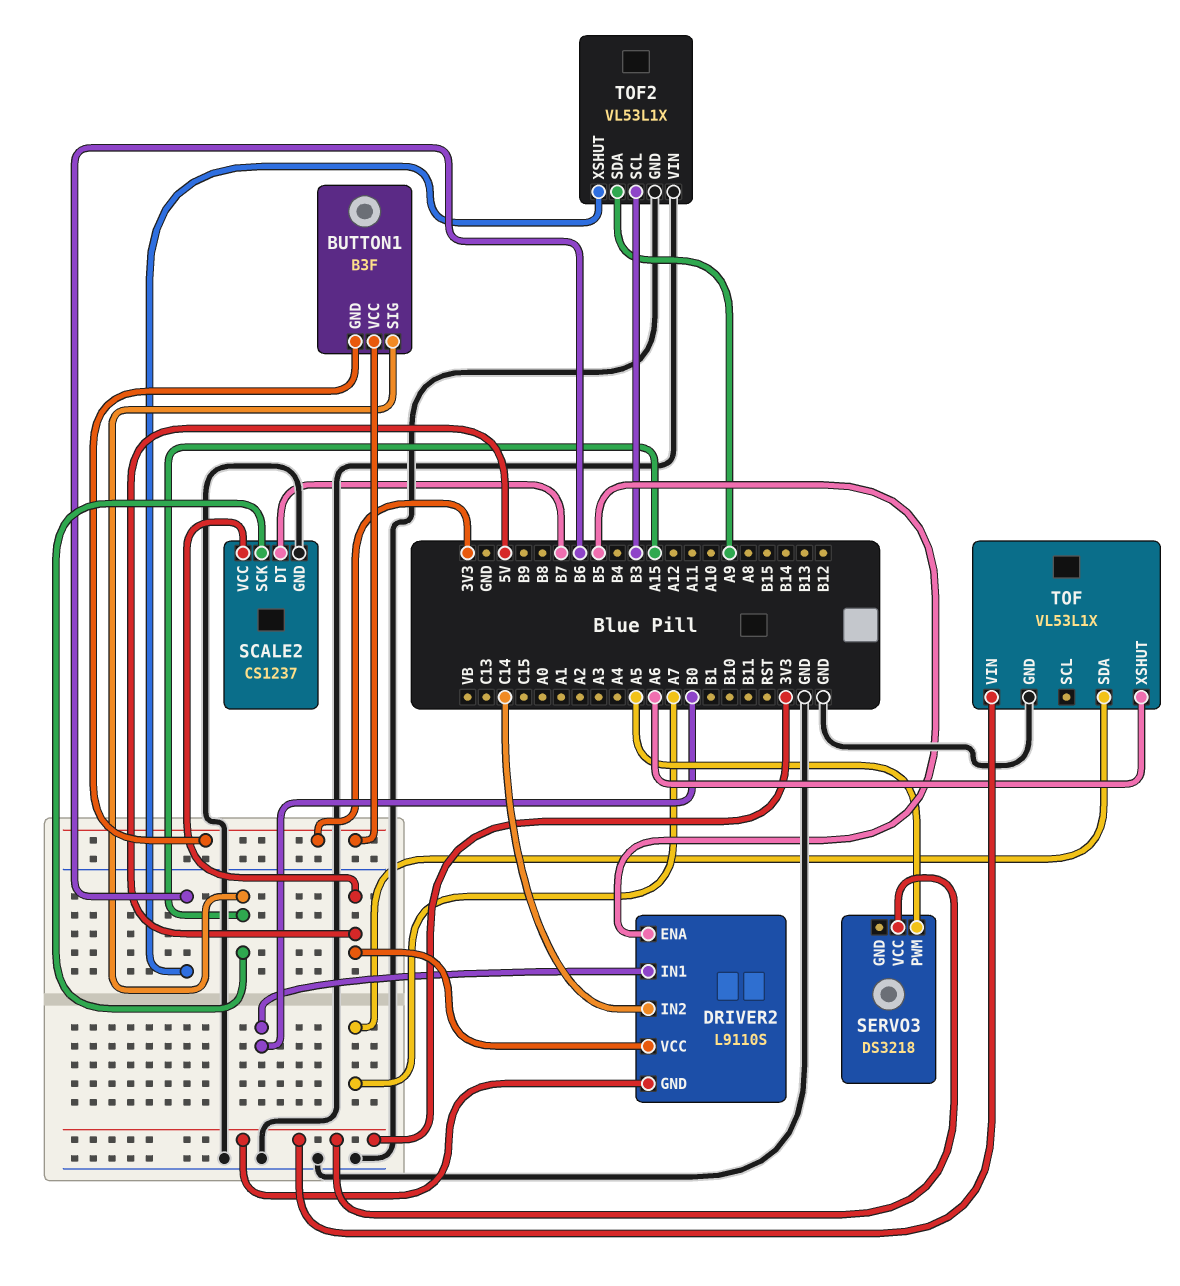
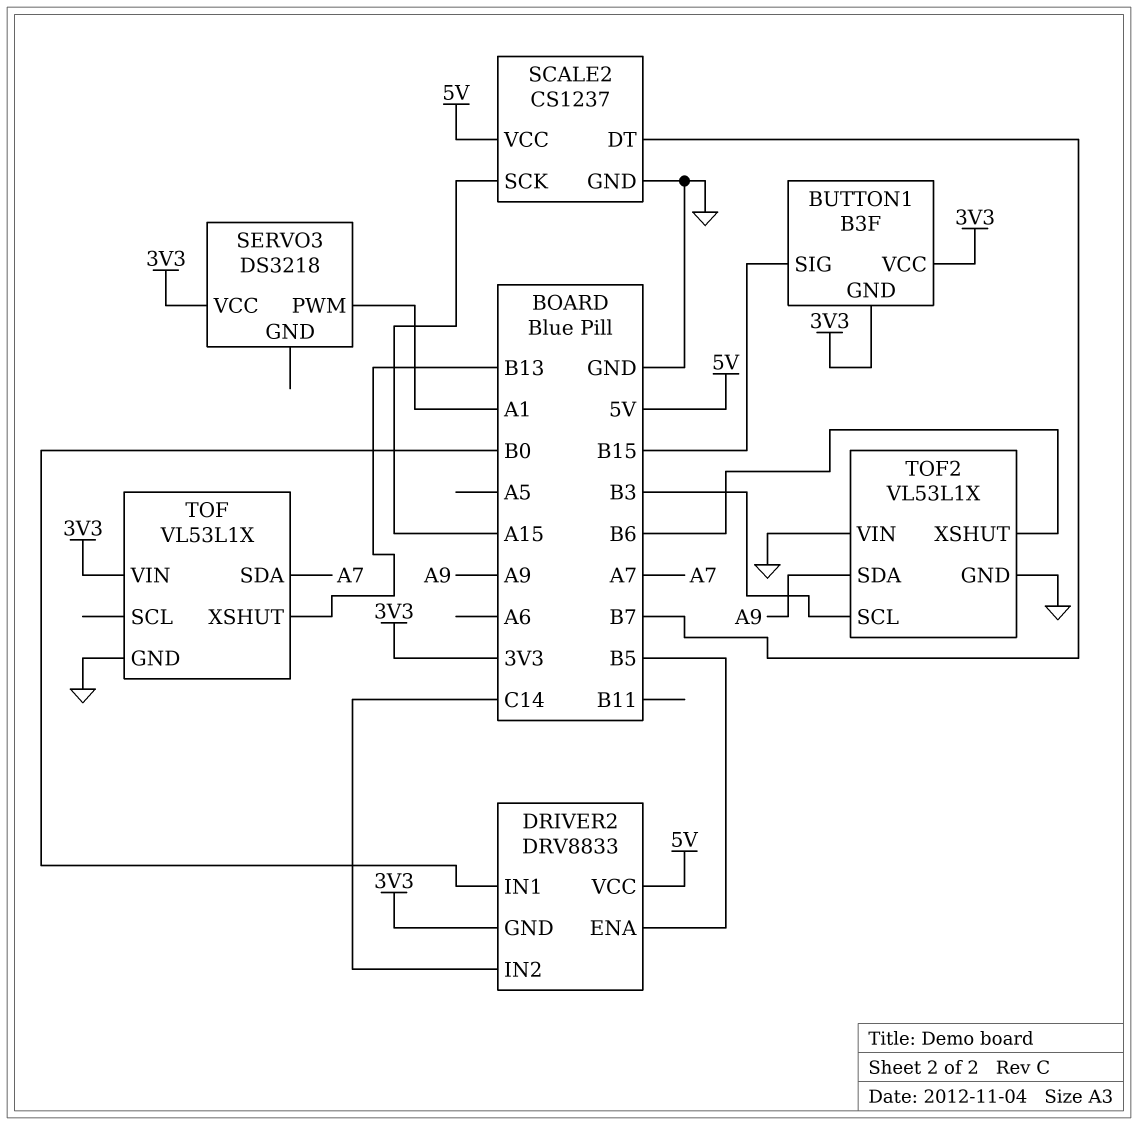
BUTTON1 pin SIG: A15 -> B15
DRIVER2: L9110S -> DRV8833
SERVO3 pin PWM: A5 -> A1
TOF pin XSHUT: A6 -> B13

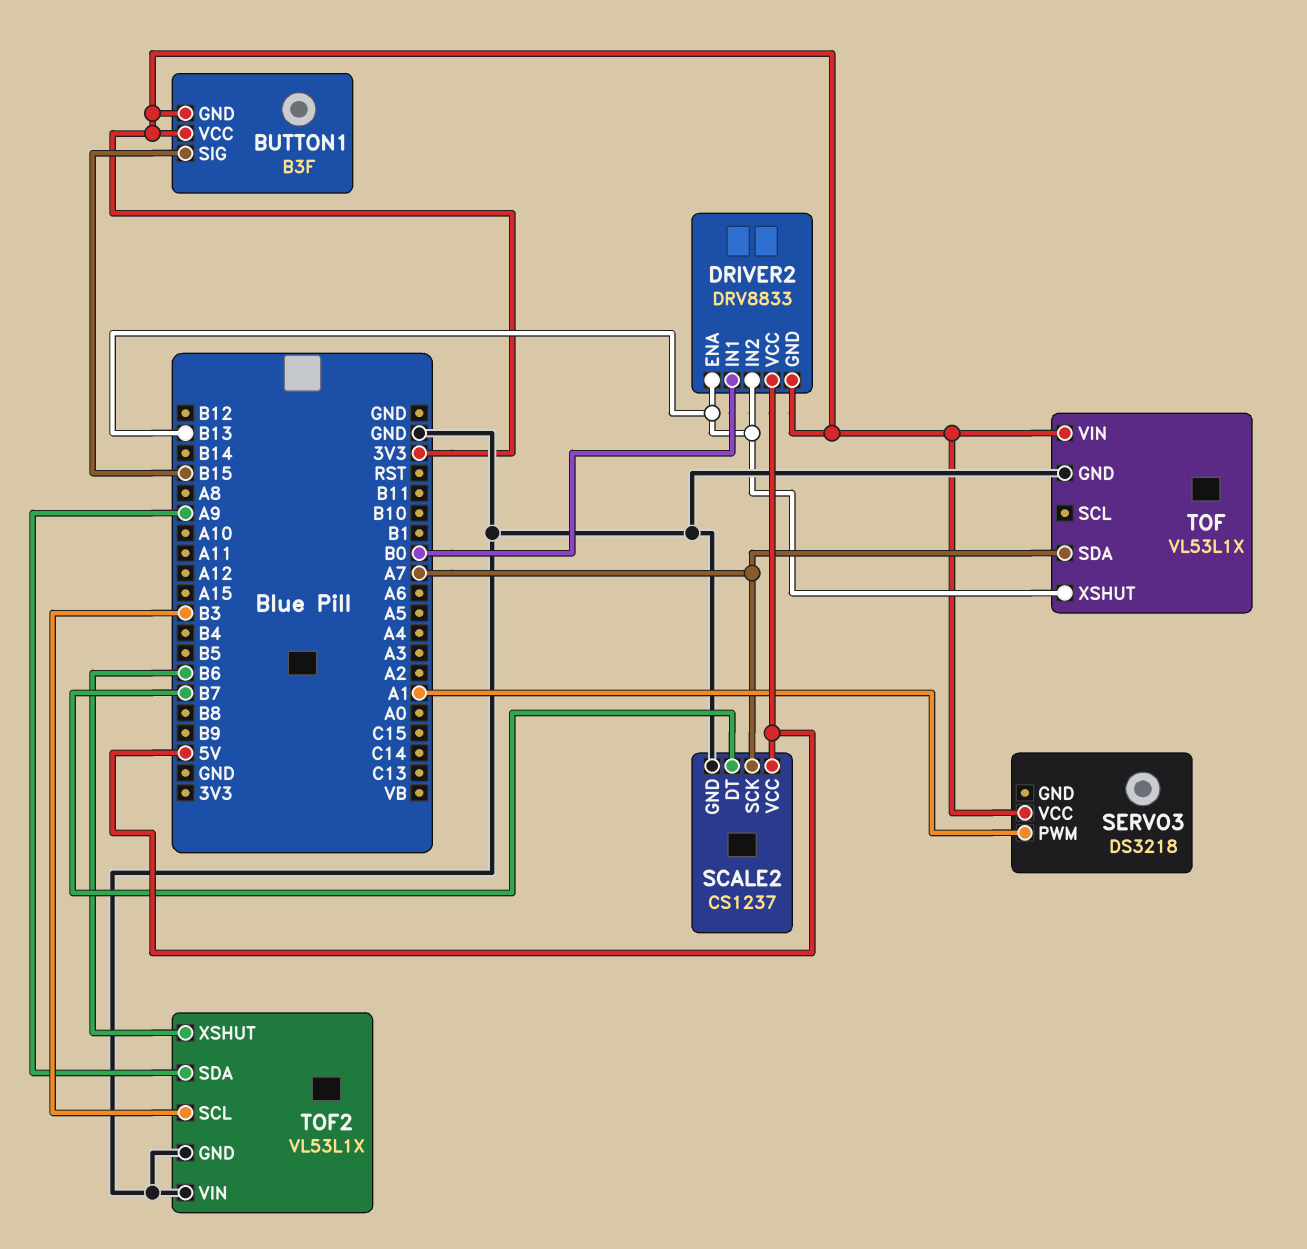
DRIVER2 pin ENA: B5 -> B13
DRIVER2 pin IN2: C14 -> B13
SCALE2 pin SCK: A15 -> A7

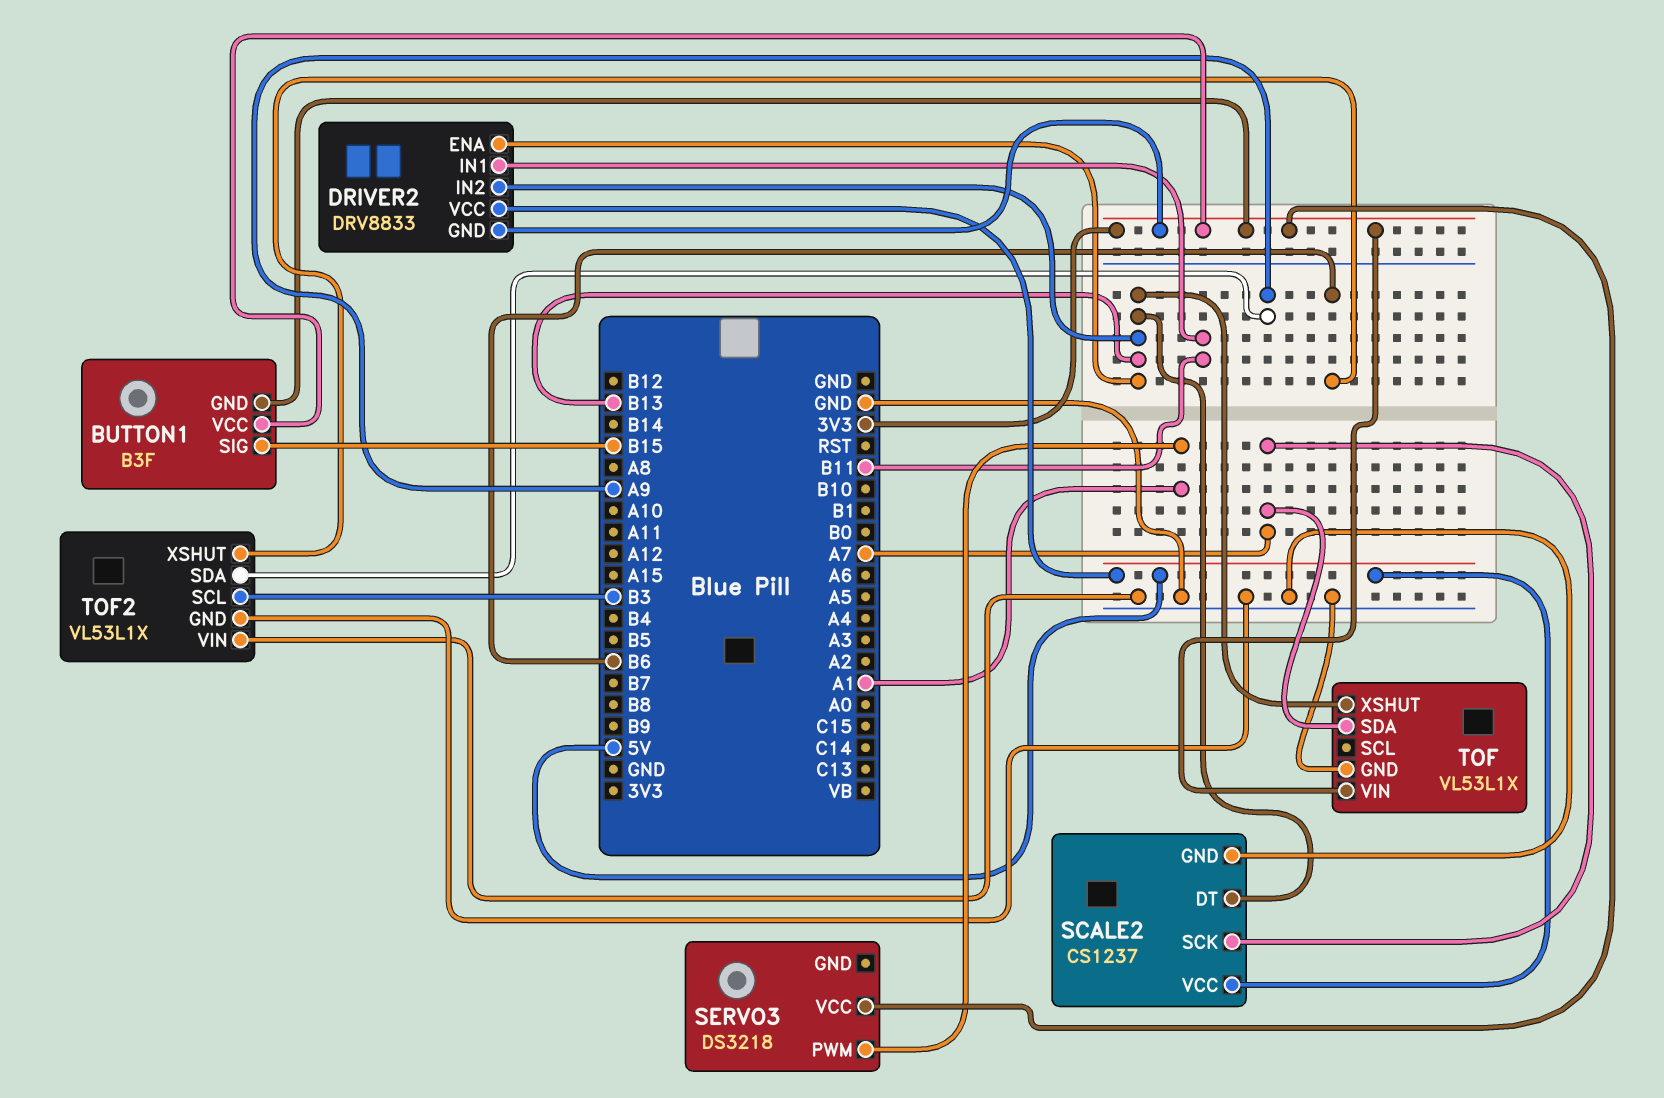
DRIVER2 pin IN1: B0 -> B11
SCALE2 pin DT: B7 -> B13

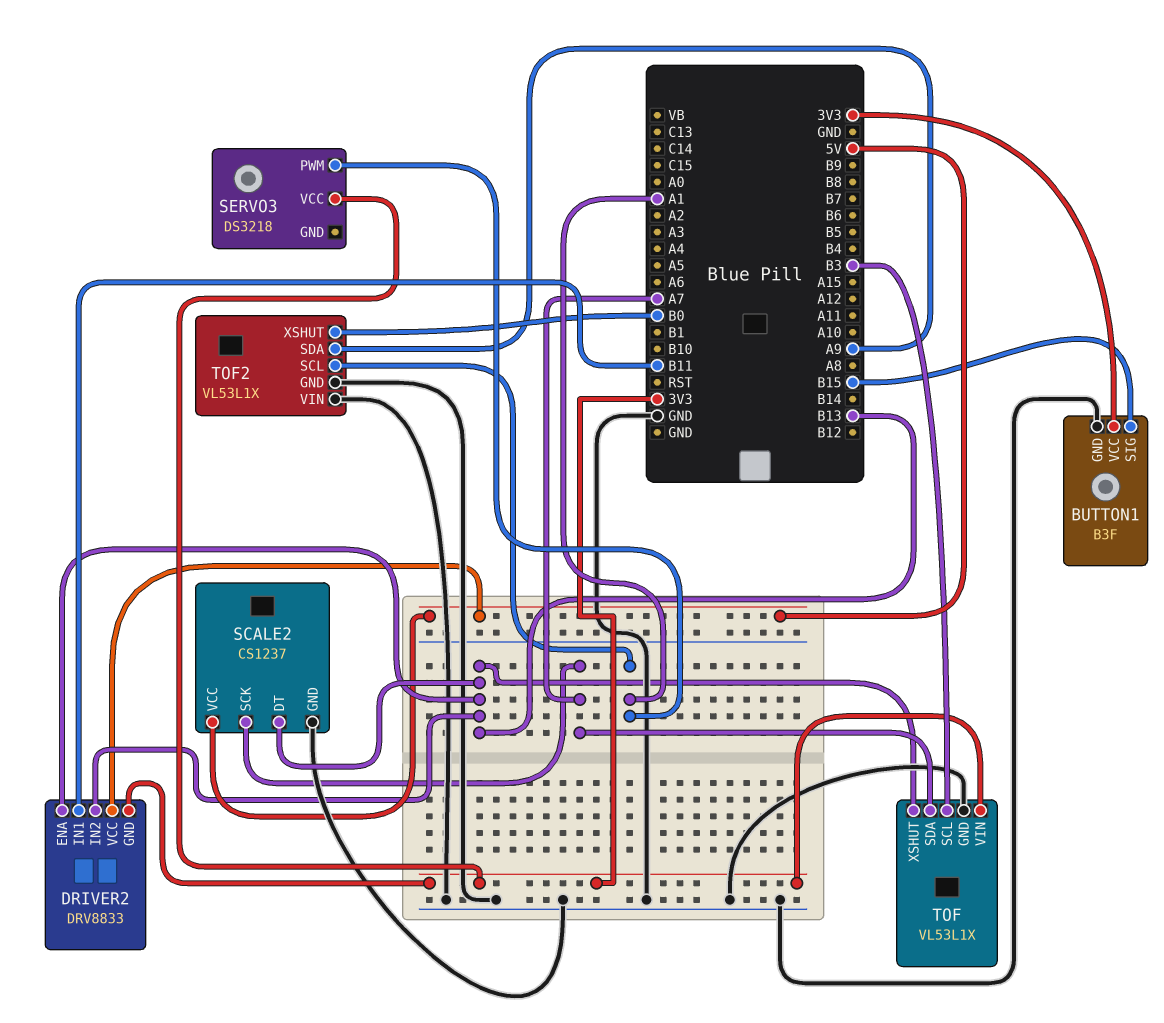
BUTTON1 pin GND: 3V3 -> GND
TOF pin SCL: none -> B3
TOF2 pin SCL: B3 -> A1
TOF2 pin XSHUT: B6 -> B0

